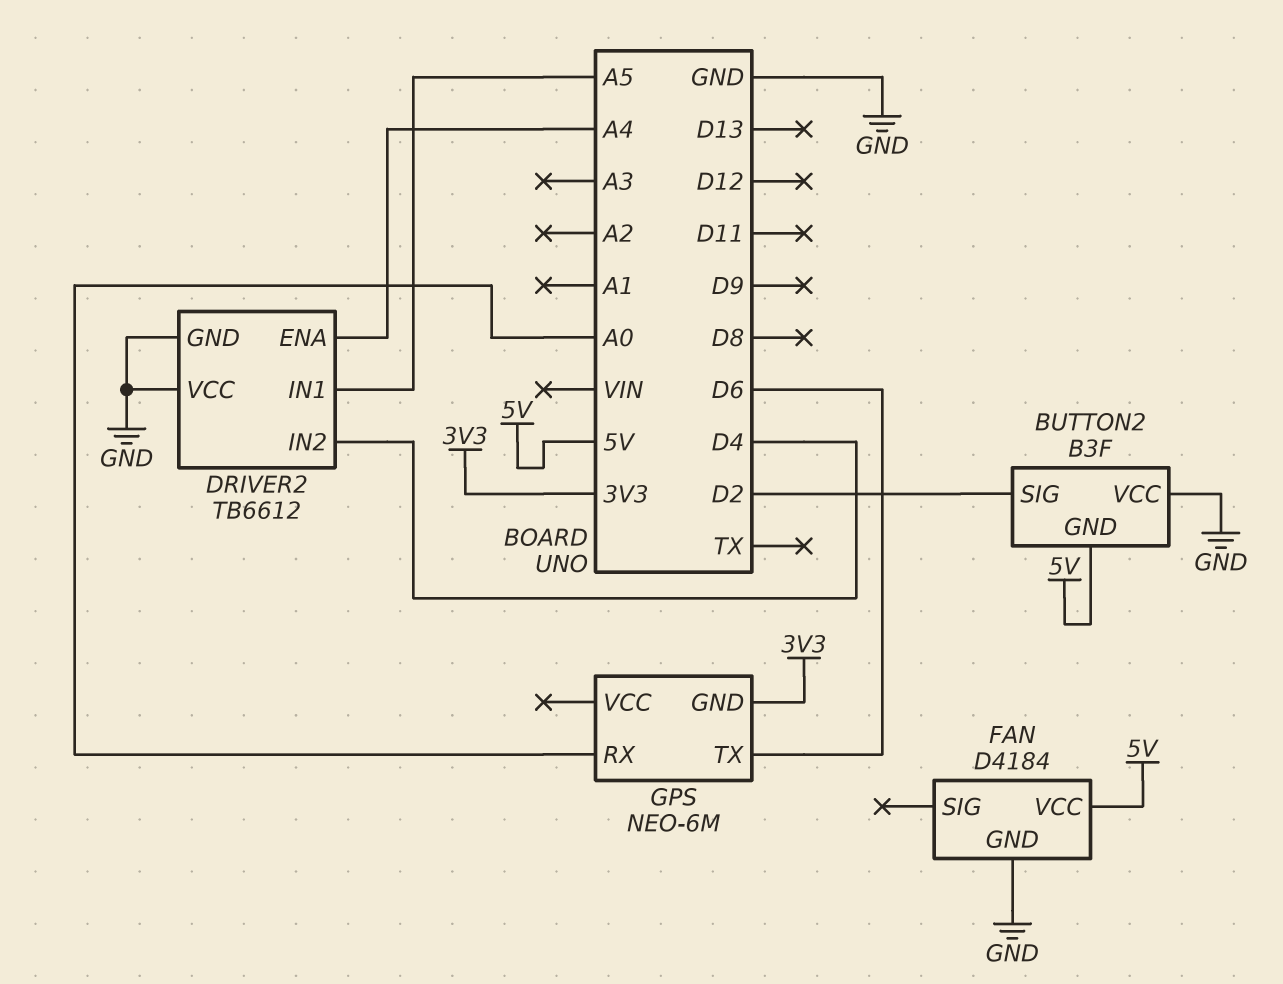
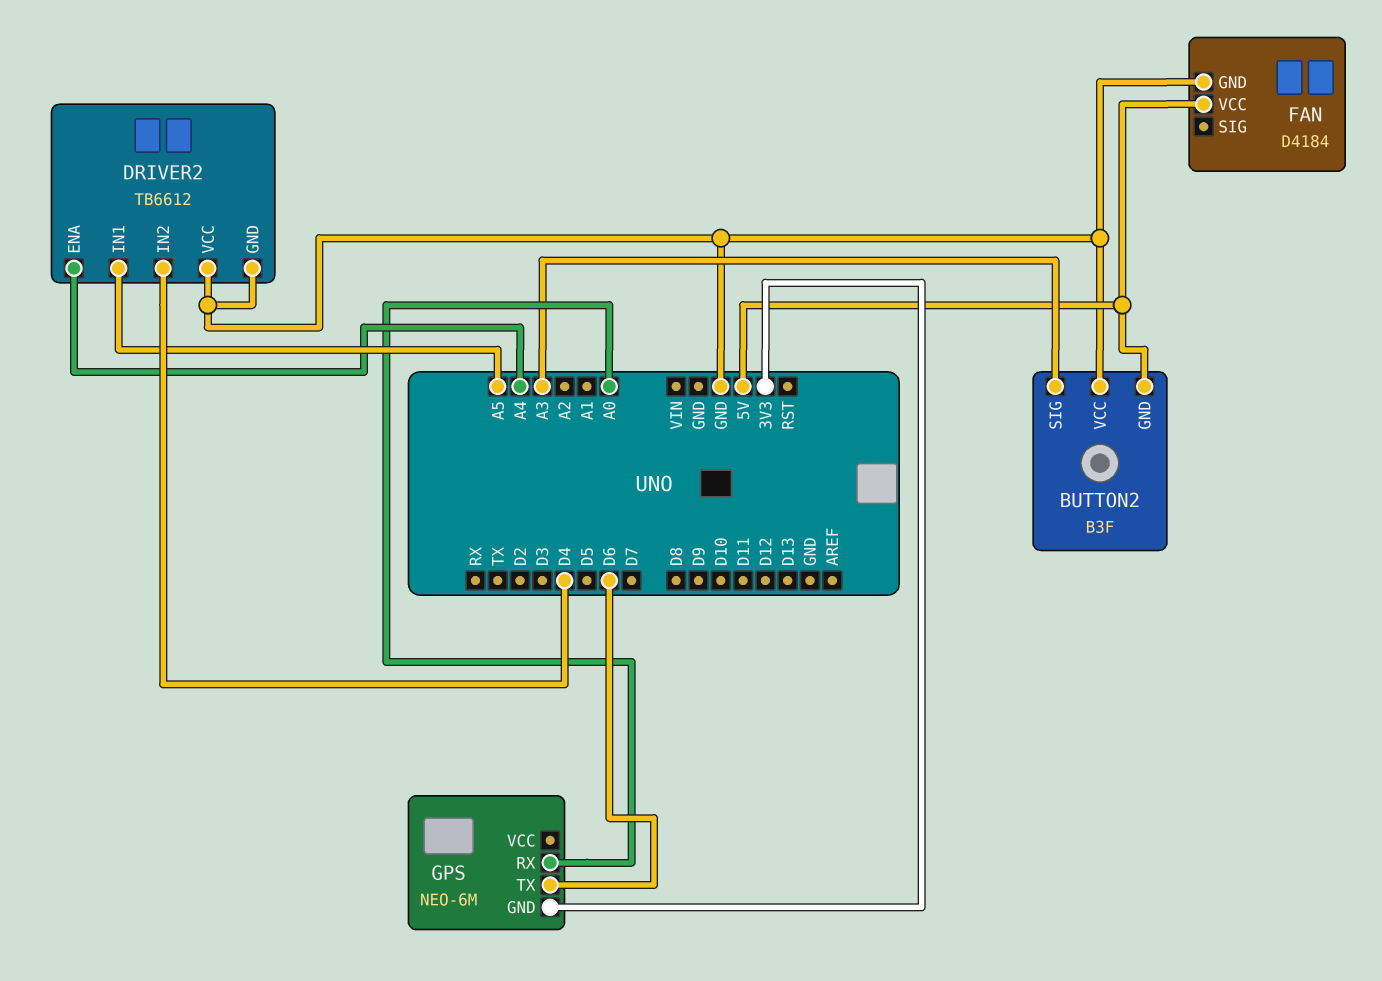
BUTTON2 pin SIG: D2 -> A3

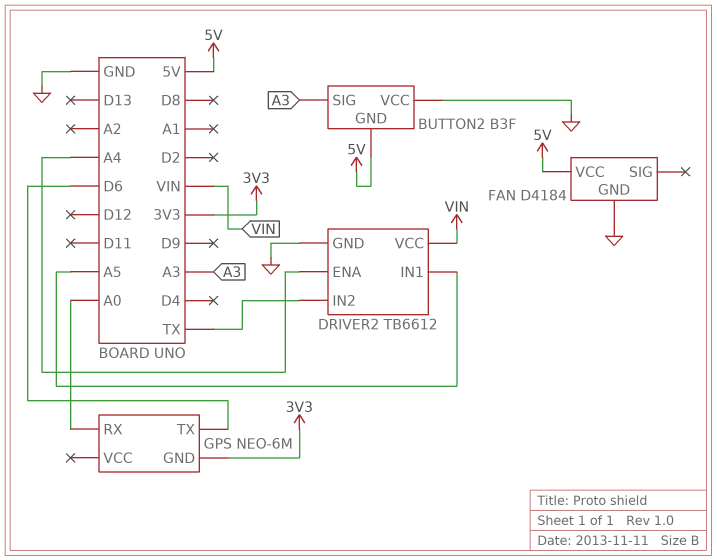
DRIVER2 pin IN2: D4 -> TX
DRIVER2 pin VCC: GND -> VIN

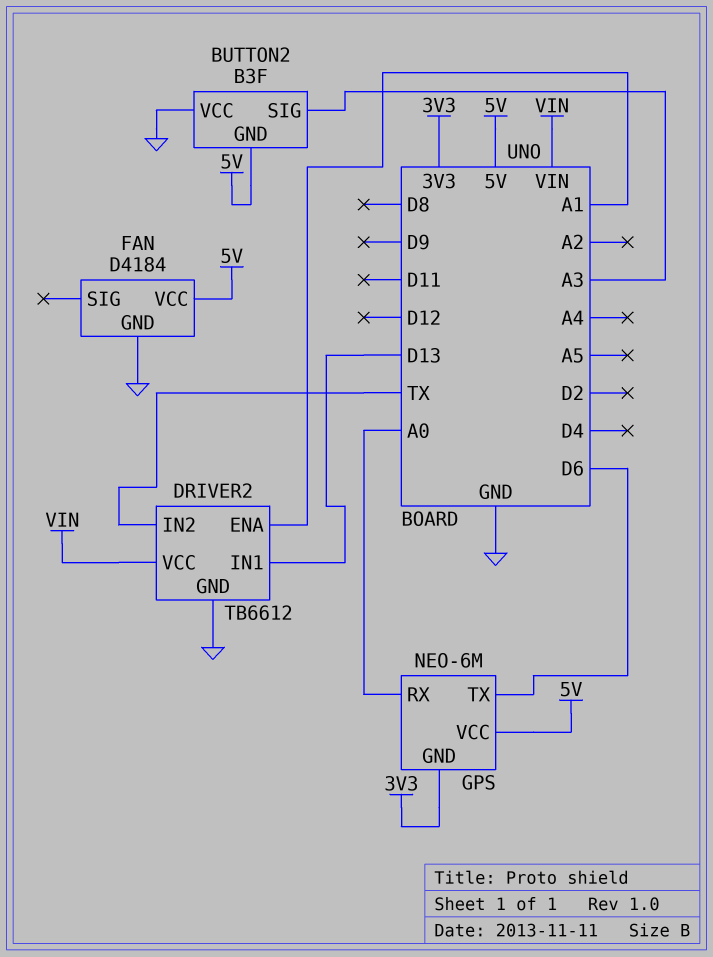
DRIVER2 pin ENA: A4 -> A1
DRIVER2 pin IN1: A5 -> D13
GPS pin VCC: none -> 5V

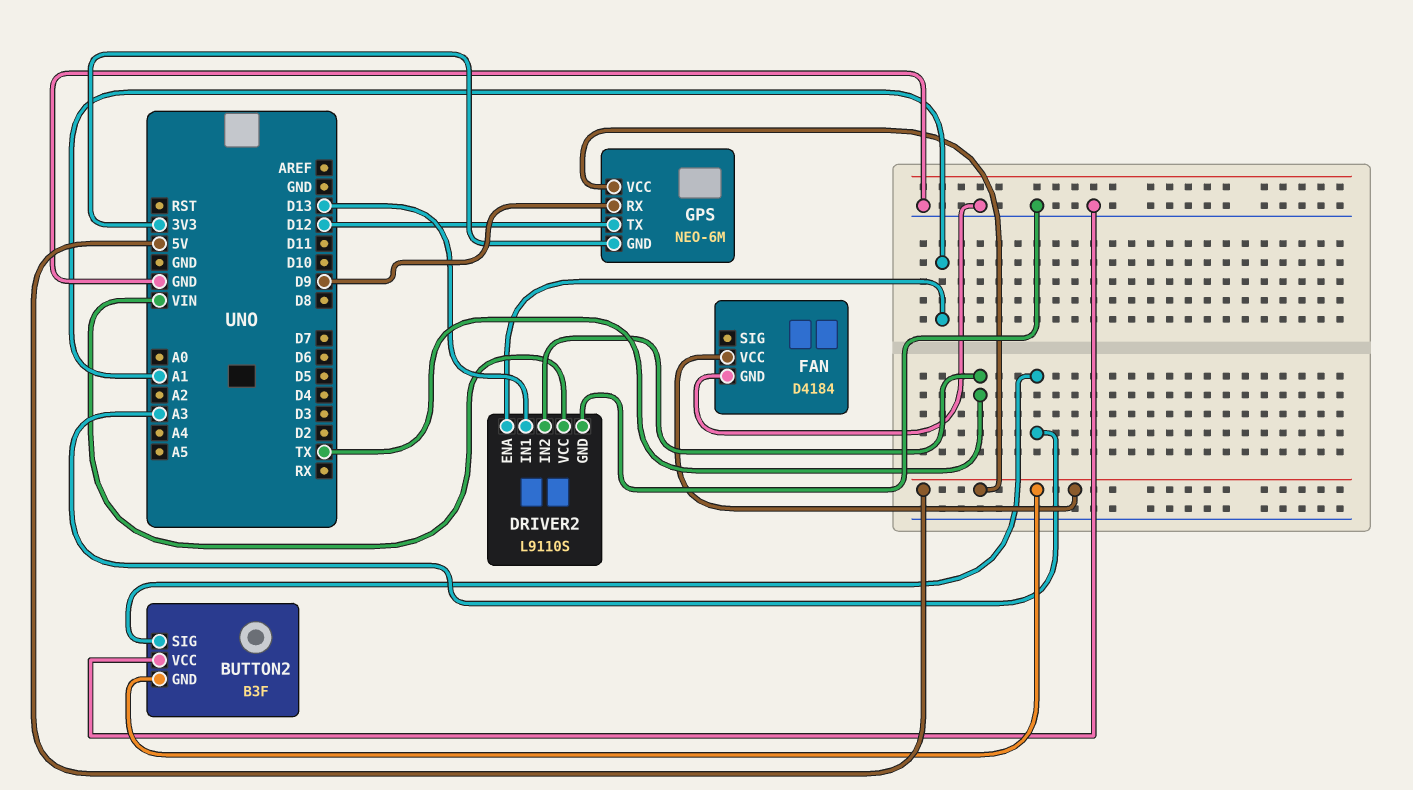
DRIVER2: TB6612 -> L9110S
GPS pin RX: A0 -> D9
GPS pin TX: D6 -> D12

